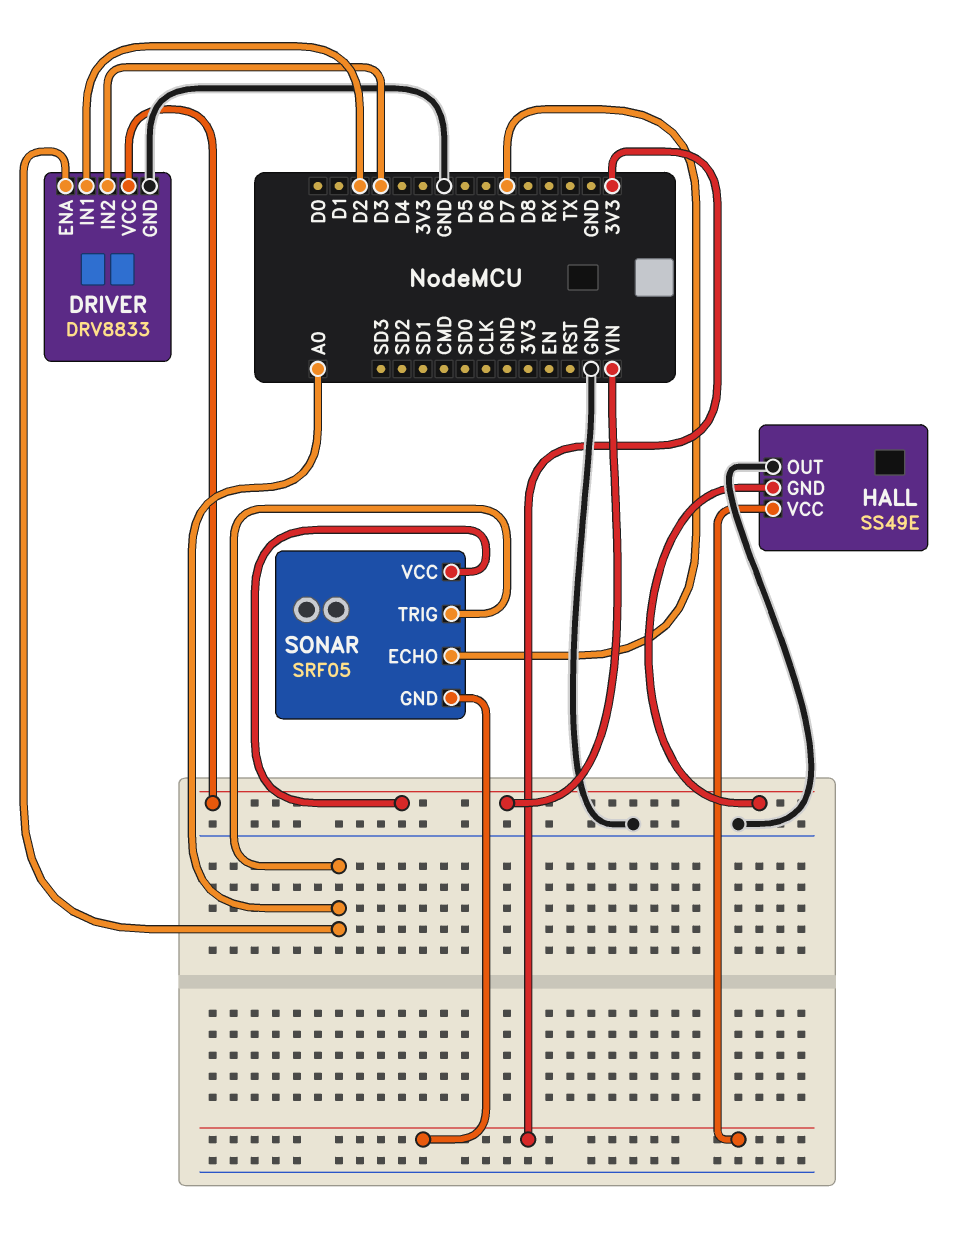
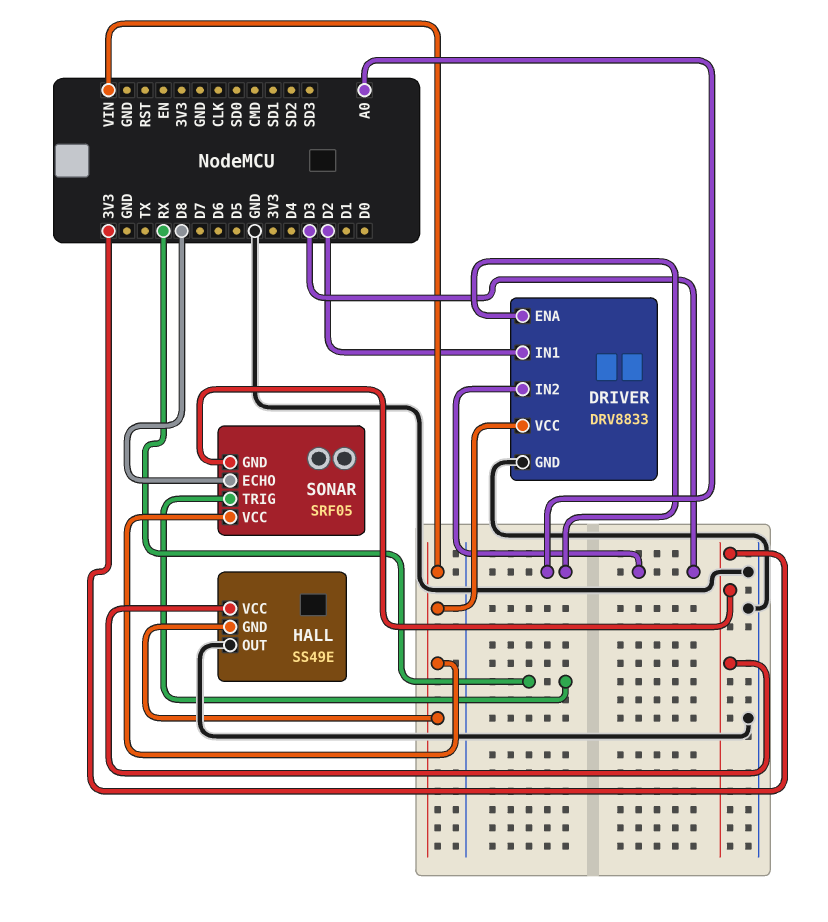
SONAR pin ECHO: D7 -> D8
SONAR pin TRIG: A0 -> RX

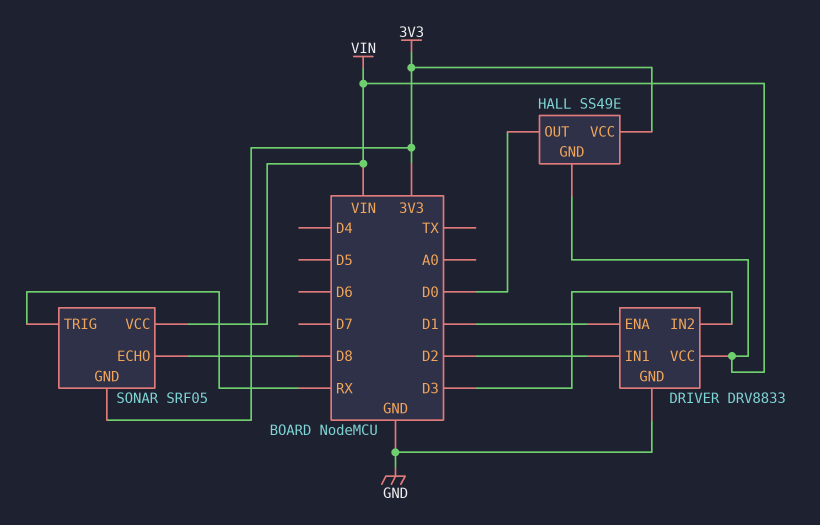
DRIVER pin ENA: A0 -> D1
HALL pin OUT: GND -> D0

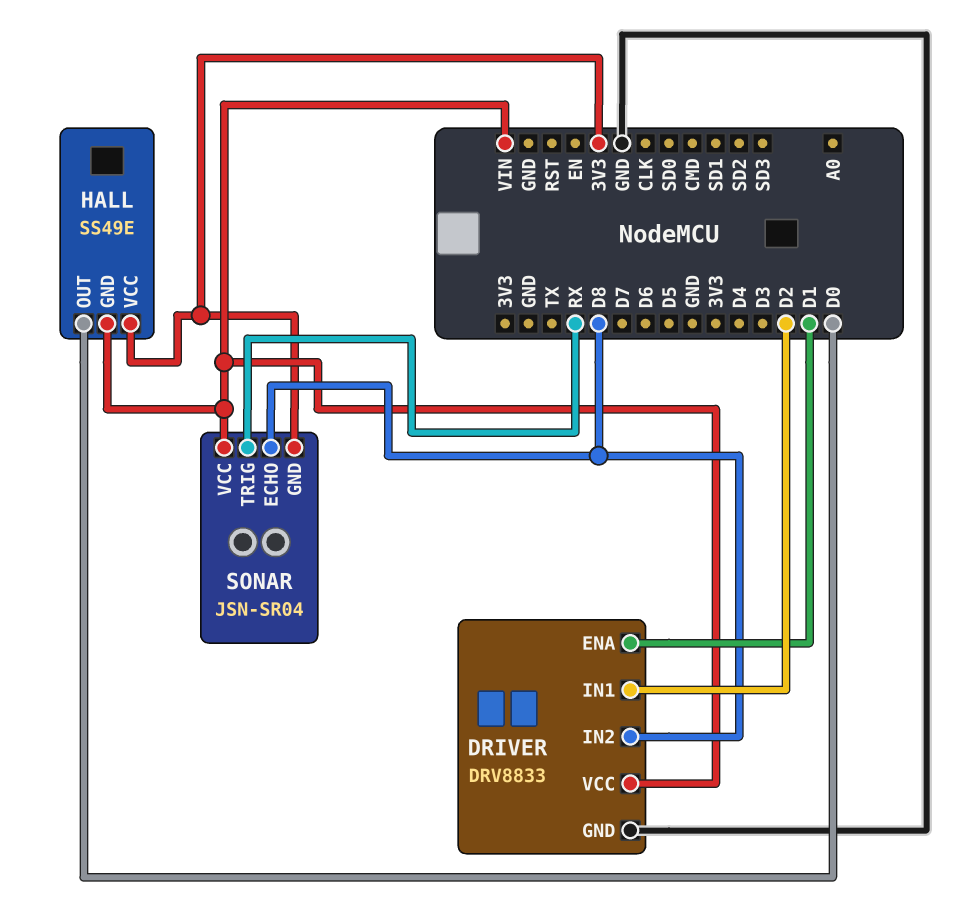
DRIVER pin IN2: D3 -> D8
SONAR: SRF05 -> JSN-SR04

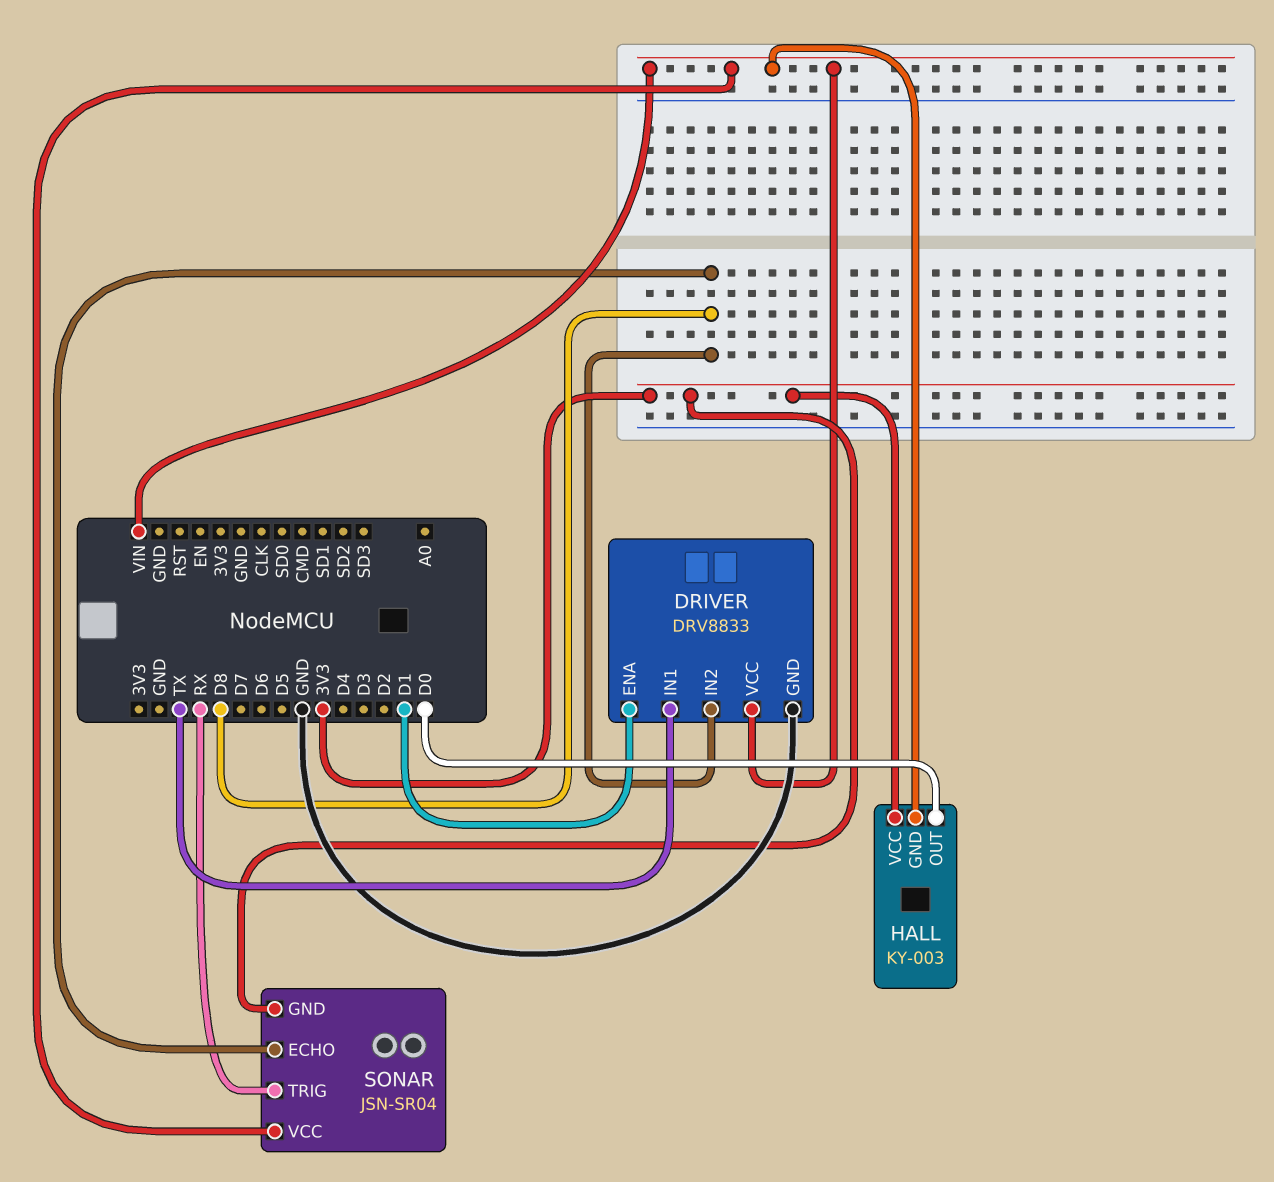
DRIVER pin IN1: D2 -> TX
HALL: SS49E -> KY-003

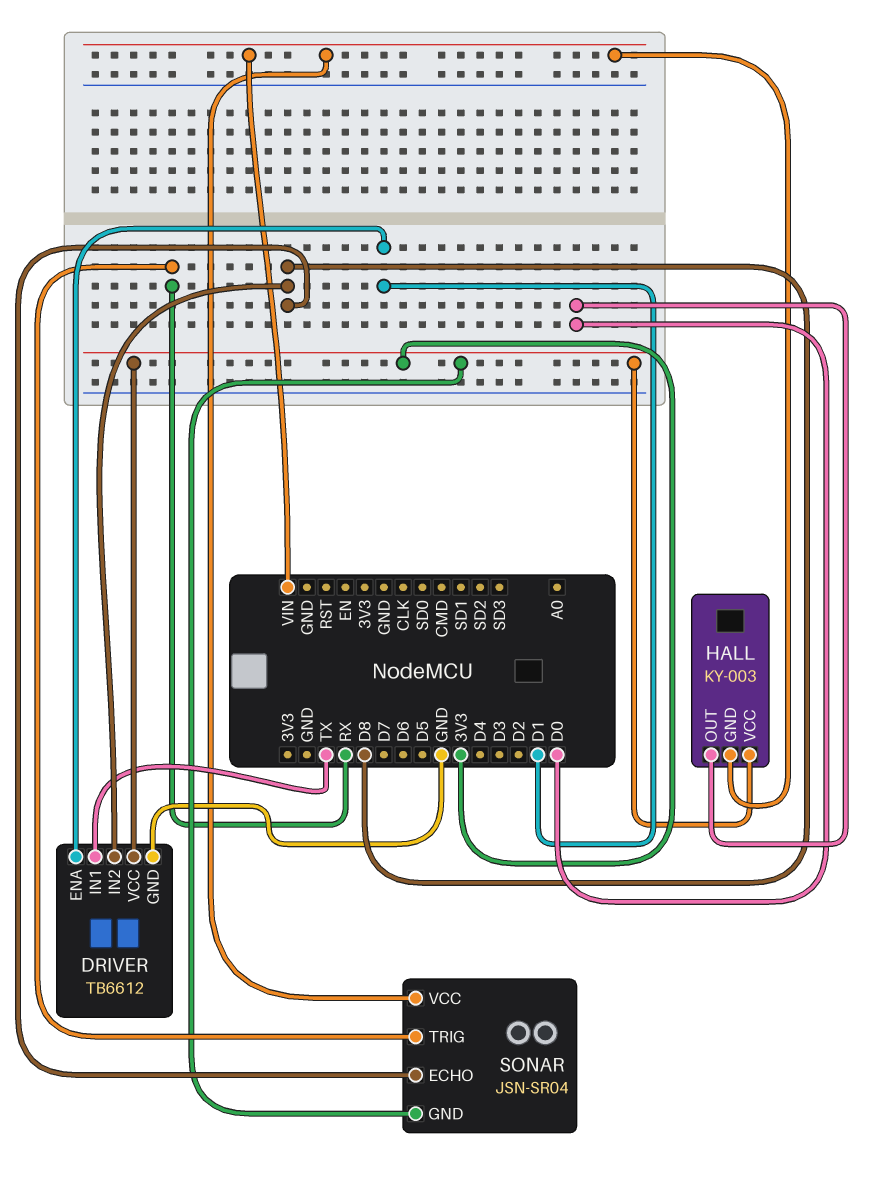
DRIVER: DRV8833 -> TB6612
DRIVER pin VCC: VIN -> 3V3

